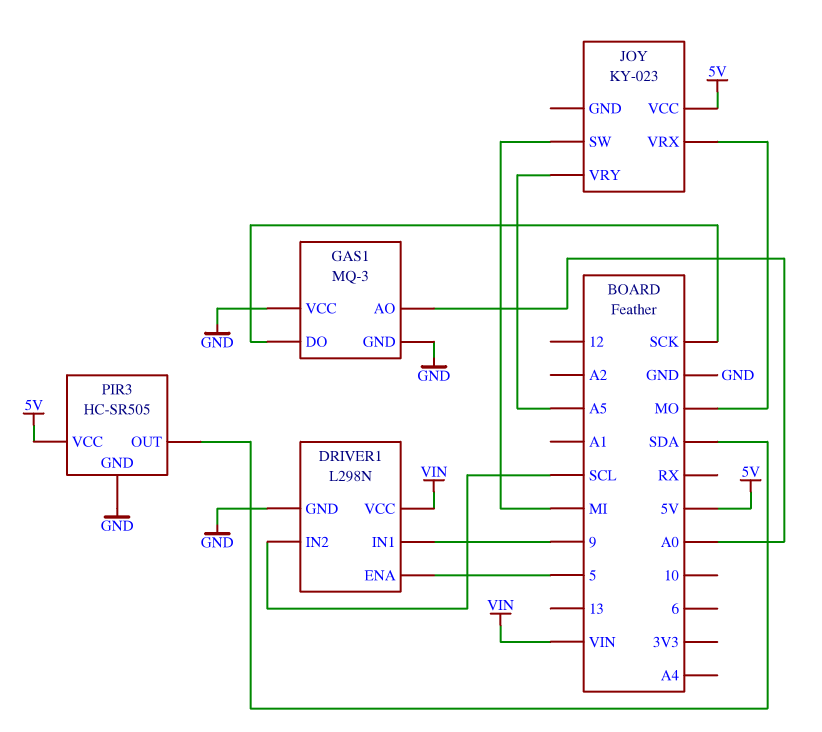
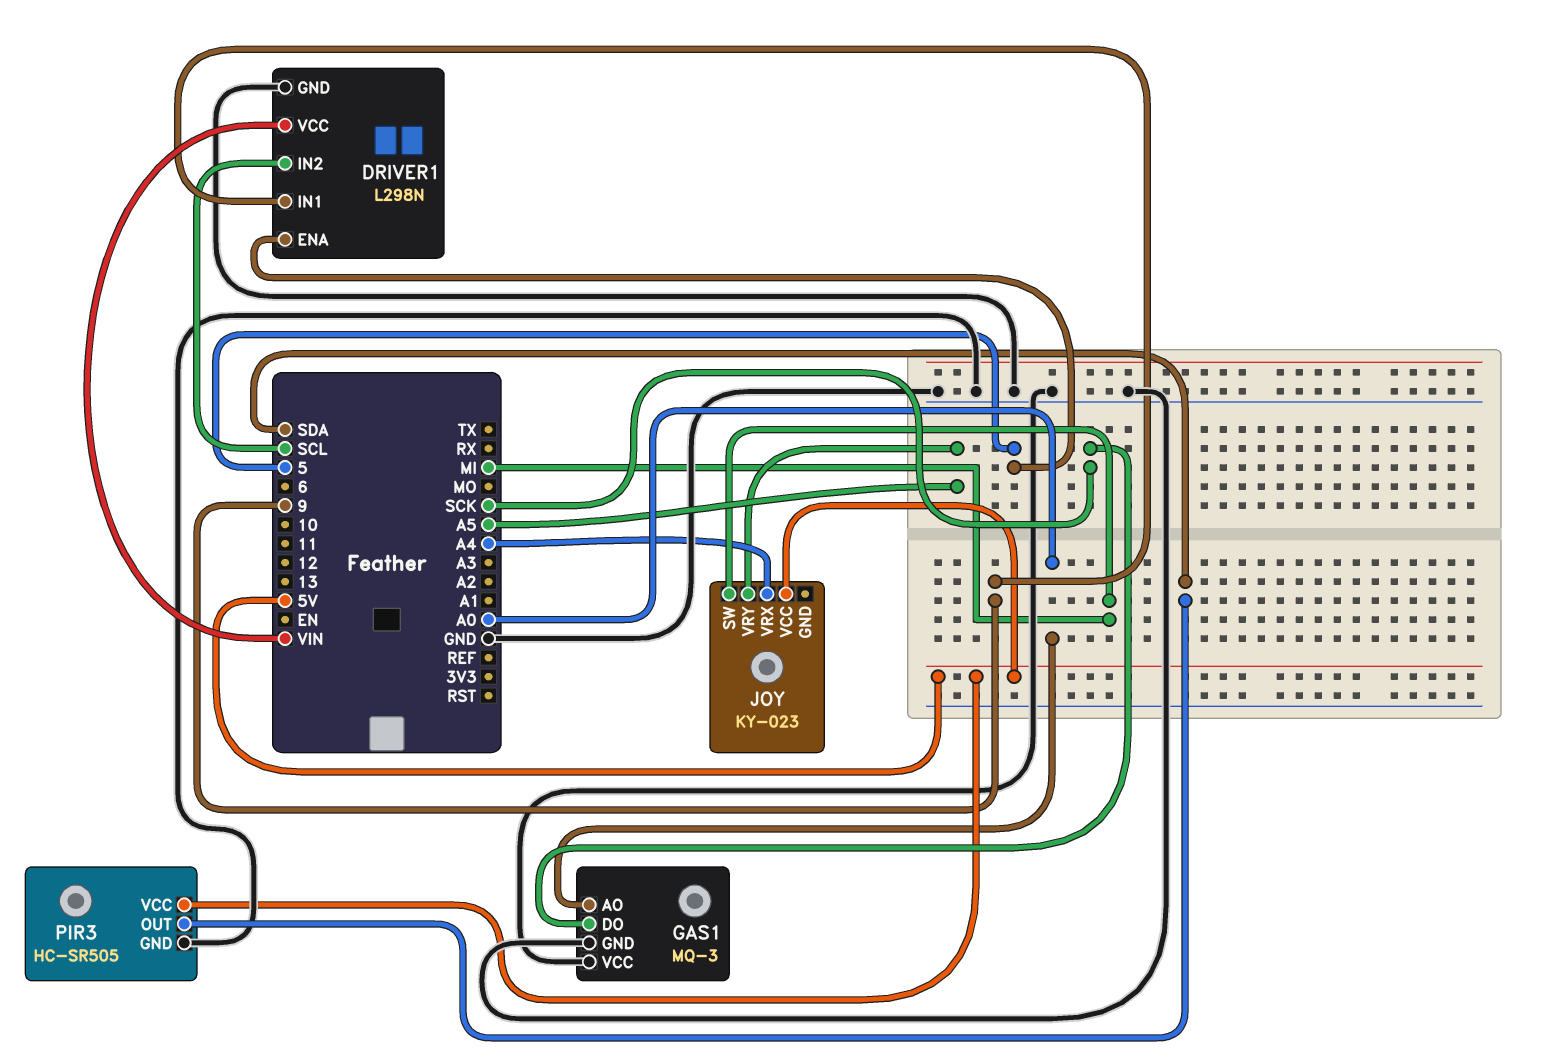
JOY pin VRX: MO -> A4

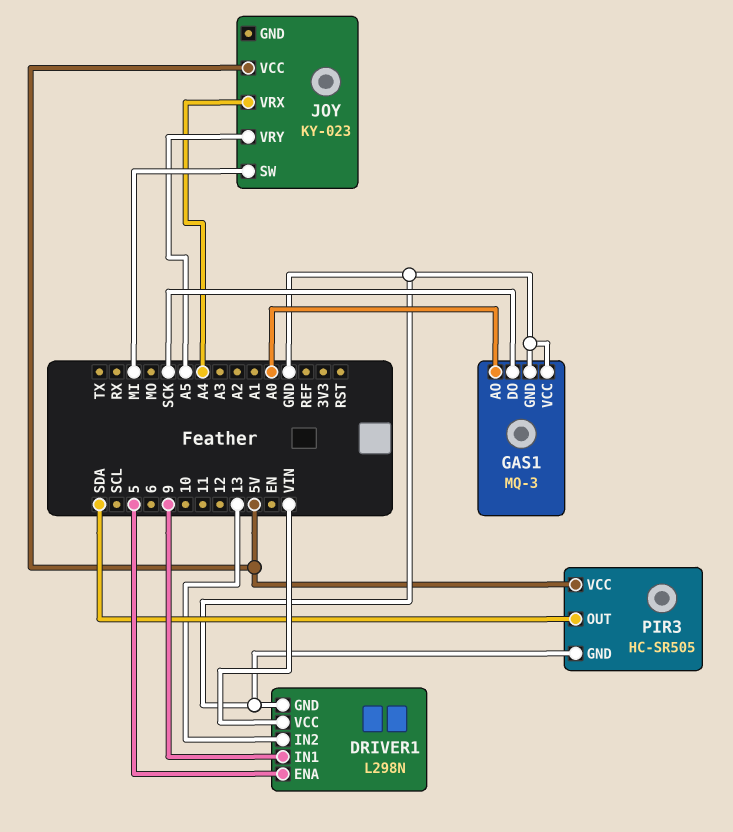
DRIVER1 pin IN2: SCL -> 13

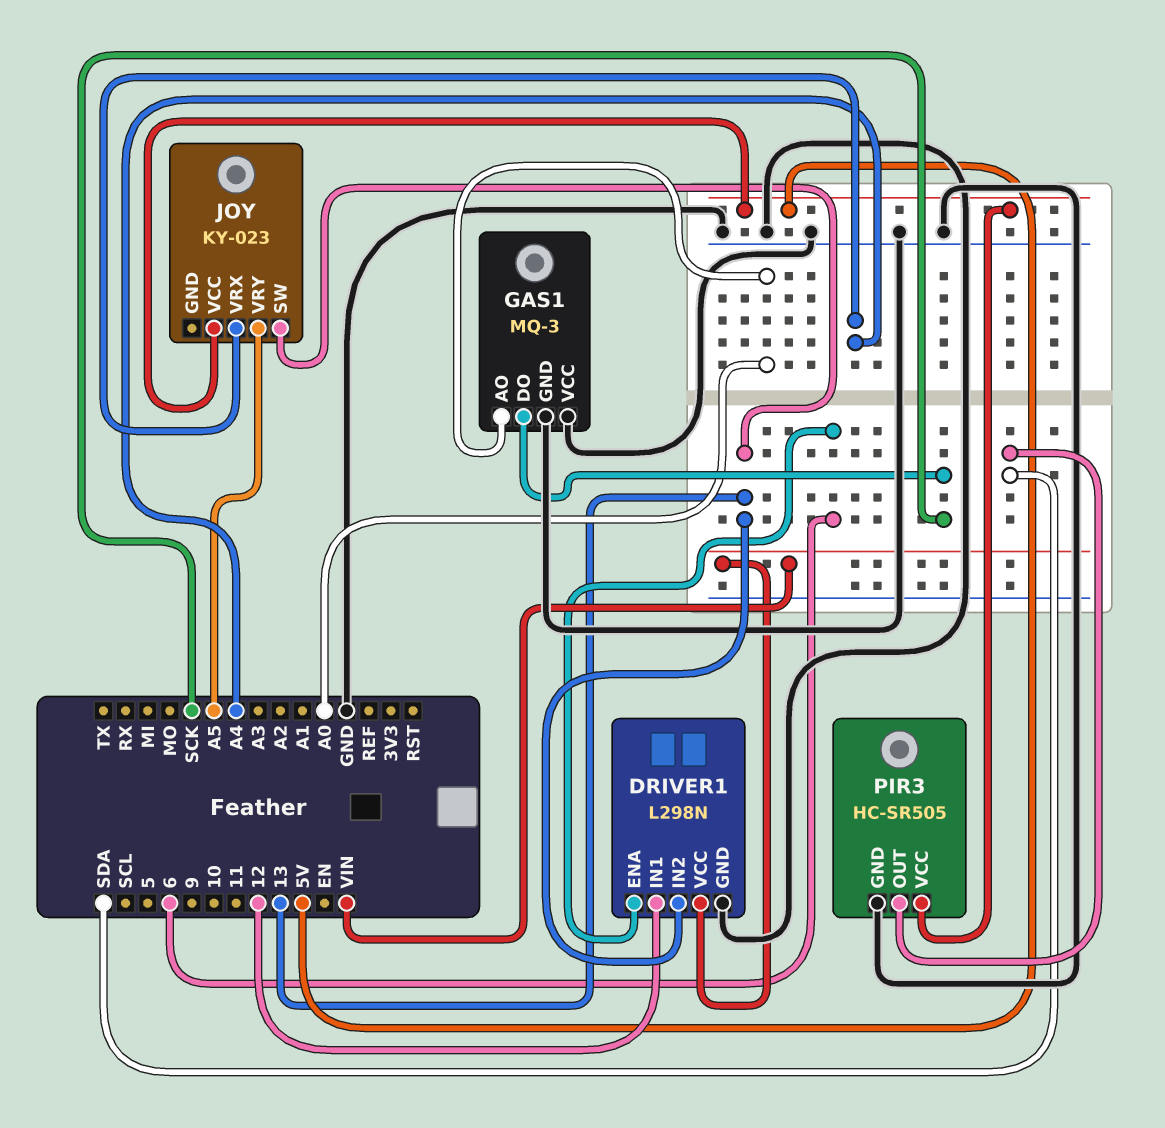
DRIVER1 pin ENA: 5 -> 6
DRIVER1 pin IN1: 9 -> 12
JOY pin SW: MI -> 13

